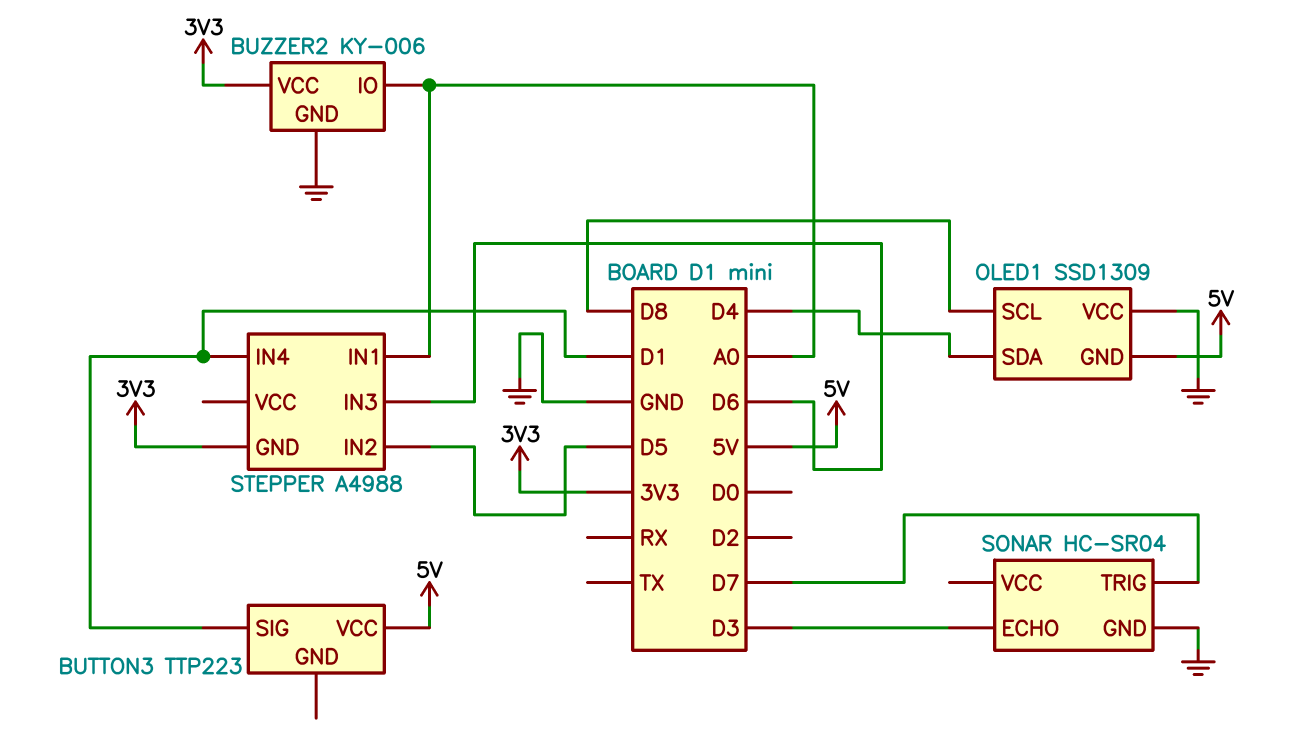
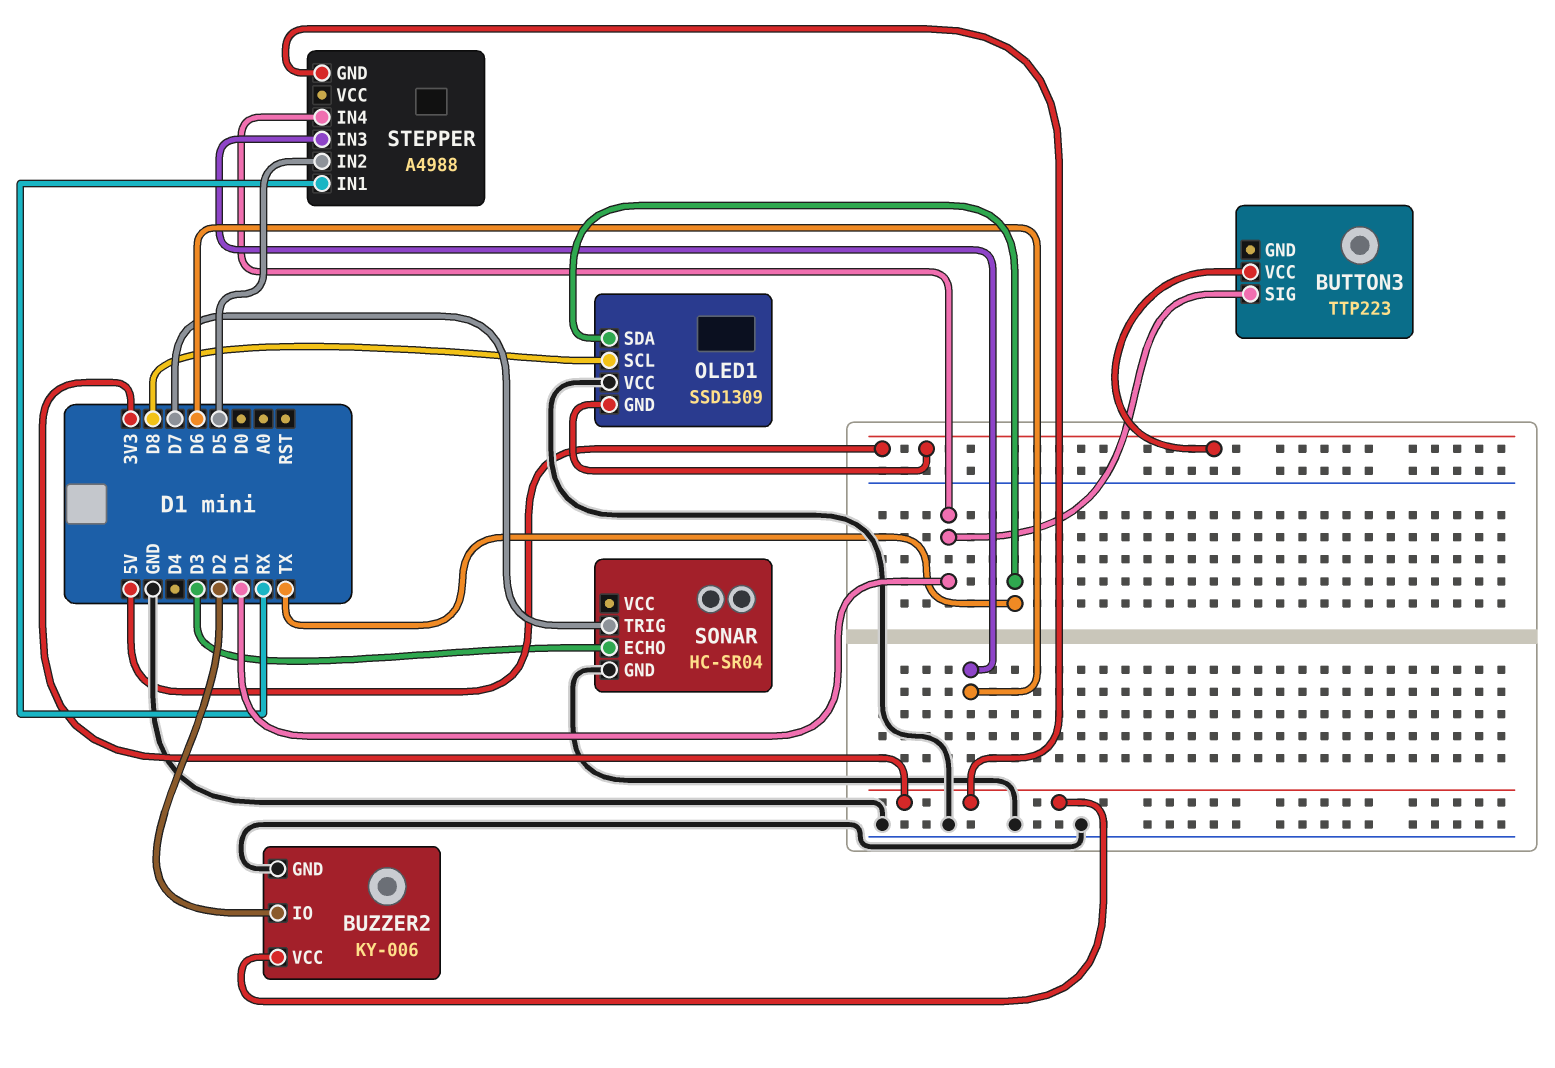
BUZZER2 pin IO: A0 -> D2
OLED1 pin SDA: D4 -> TX
STEPPER pin IN1: A0 -> RX

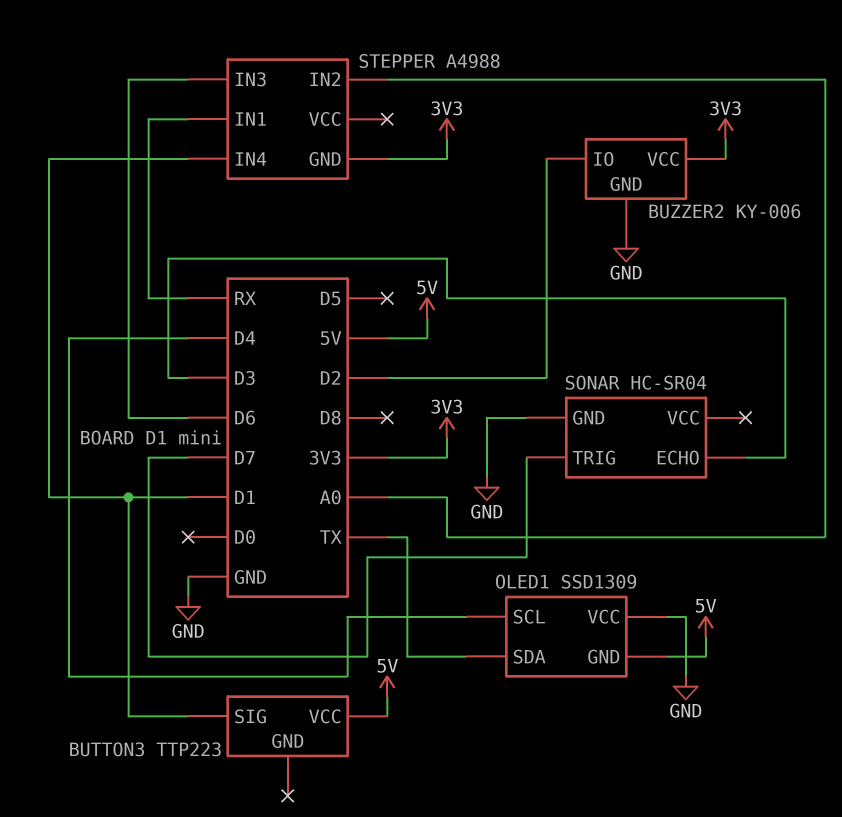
OLED1 pin SCL: D8 -> D4
STEPPER pin IN2: D5 -> A0

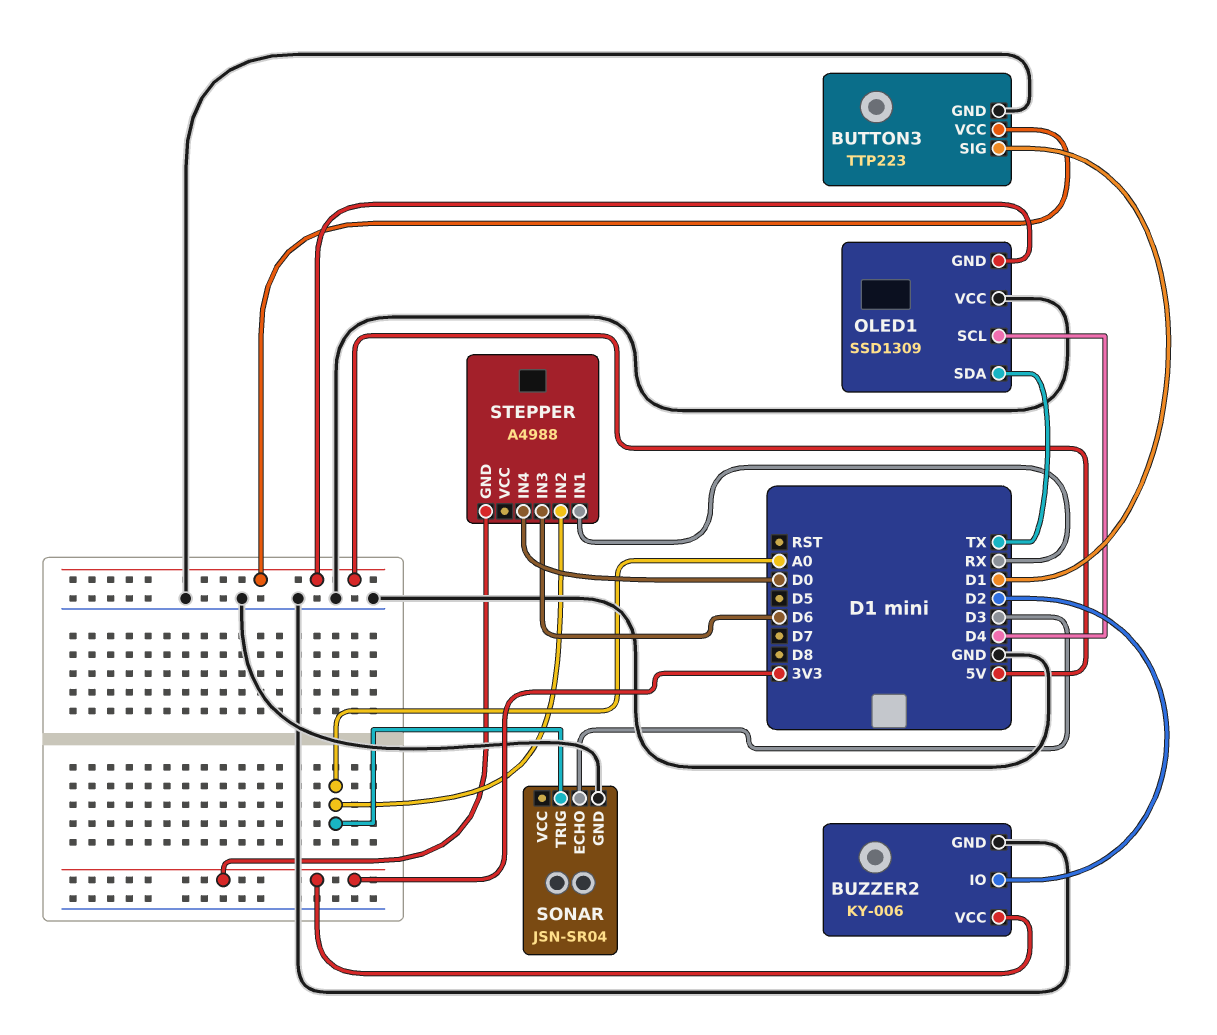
BUTTON3 pin GND: none -> GND
SONAR: HC-SR04 -> JSN-SR04
SONAR pin TRIG: D7 -> A0
STEPPER pin IN4: D1 -> D0

